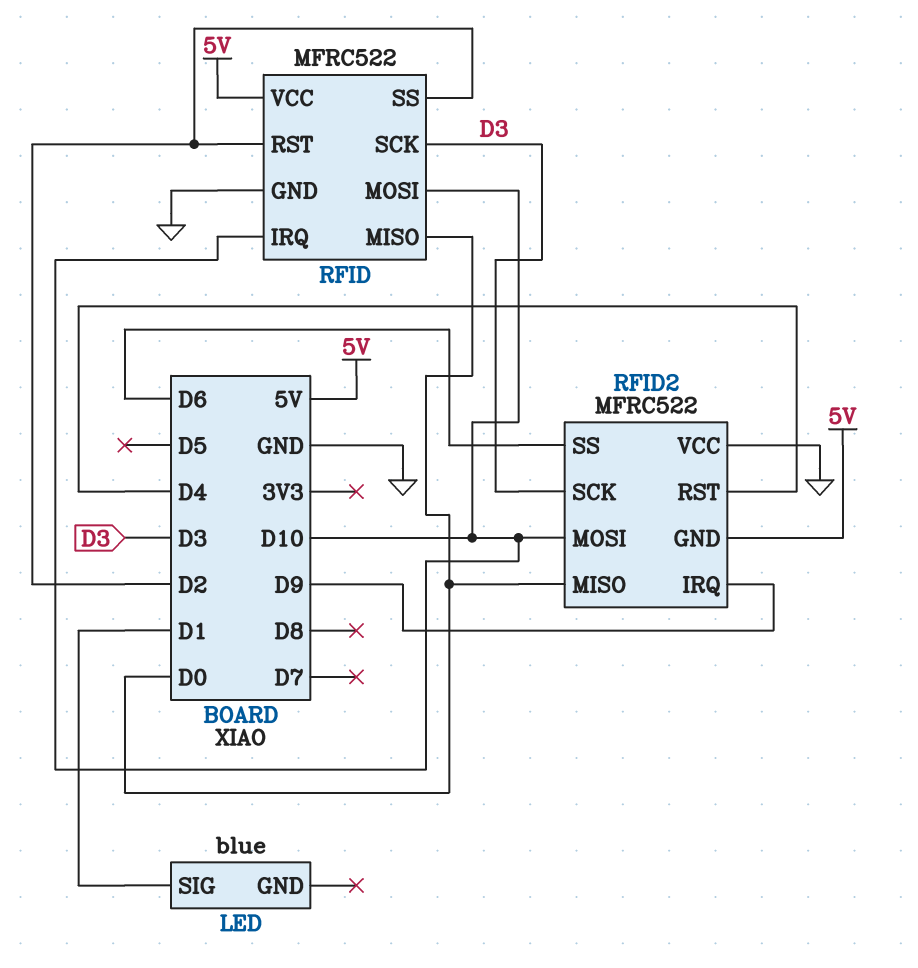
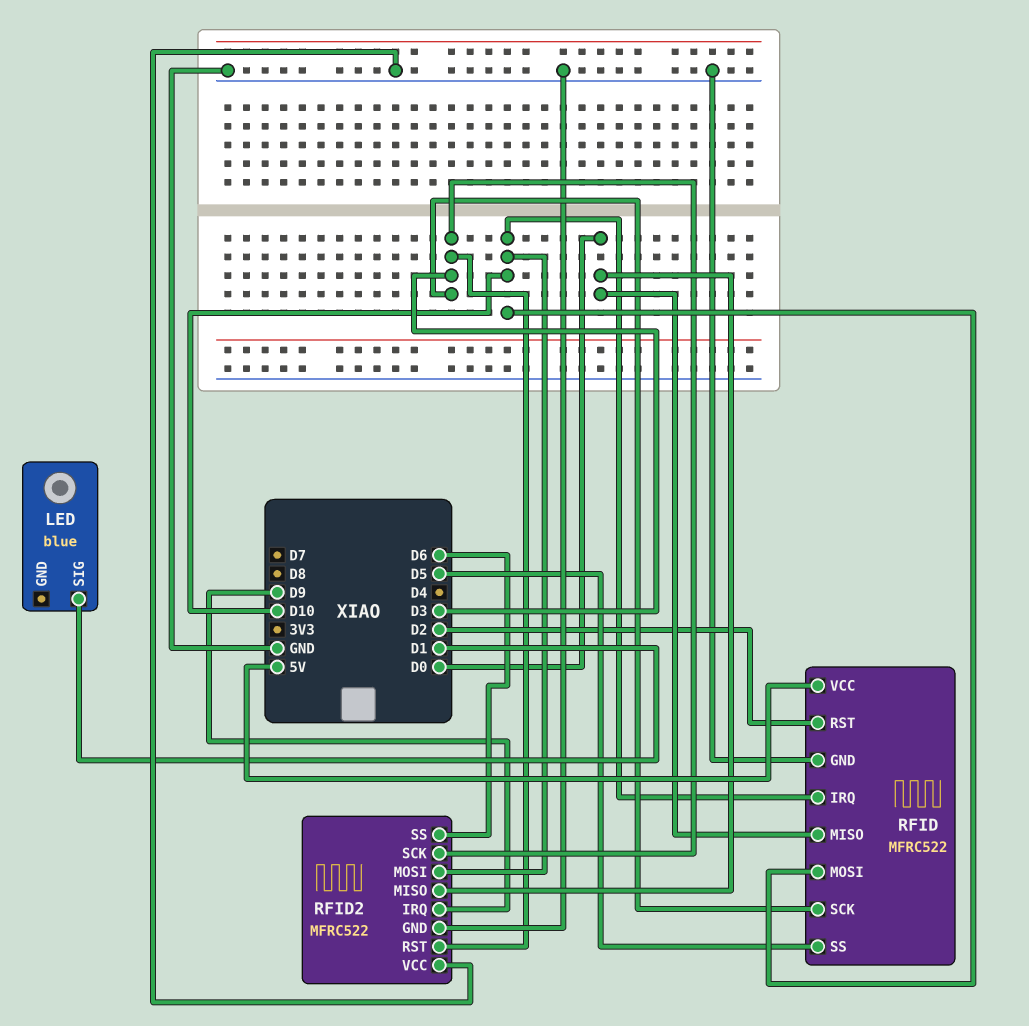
RFID pin SS: D2 -> D5
RFID2 pin GND: 5V -> GND
RFID2 pin RST: D4 -> D3

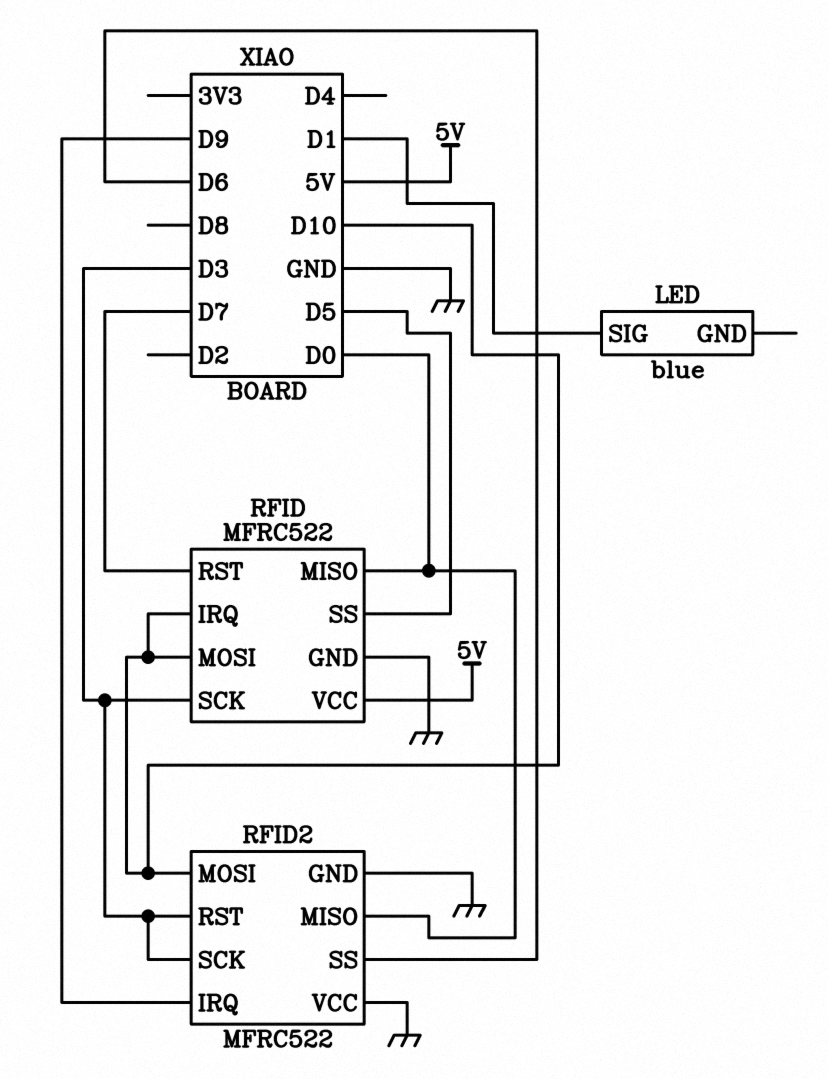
RFID pin RST: D2 -> D7

